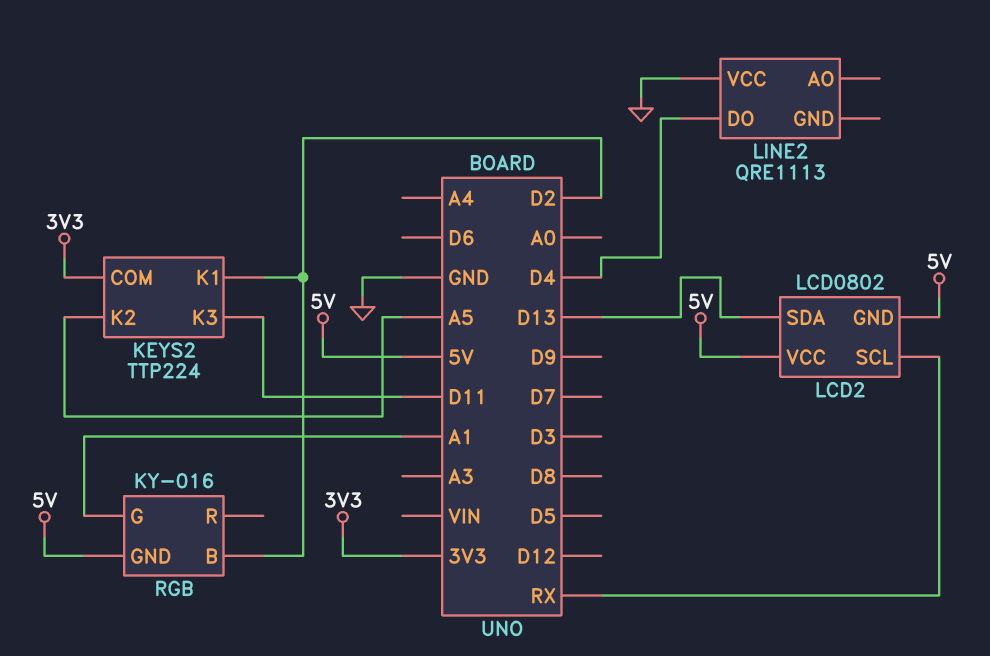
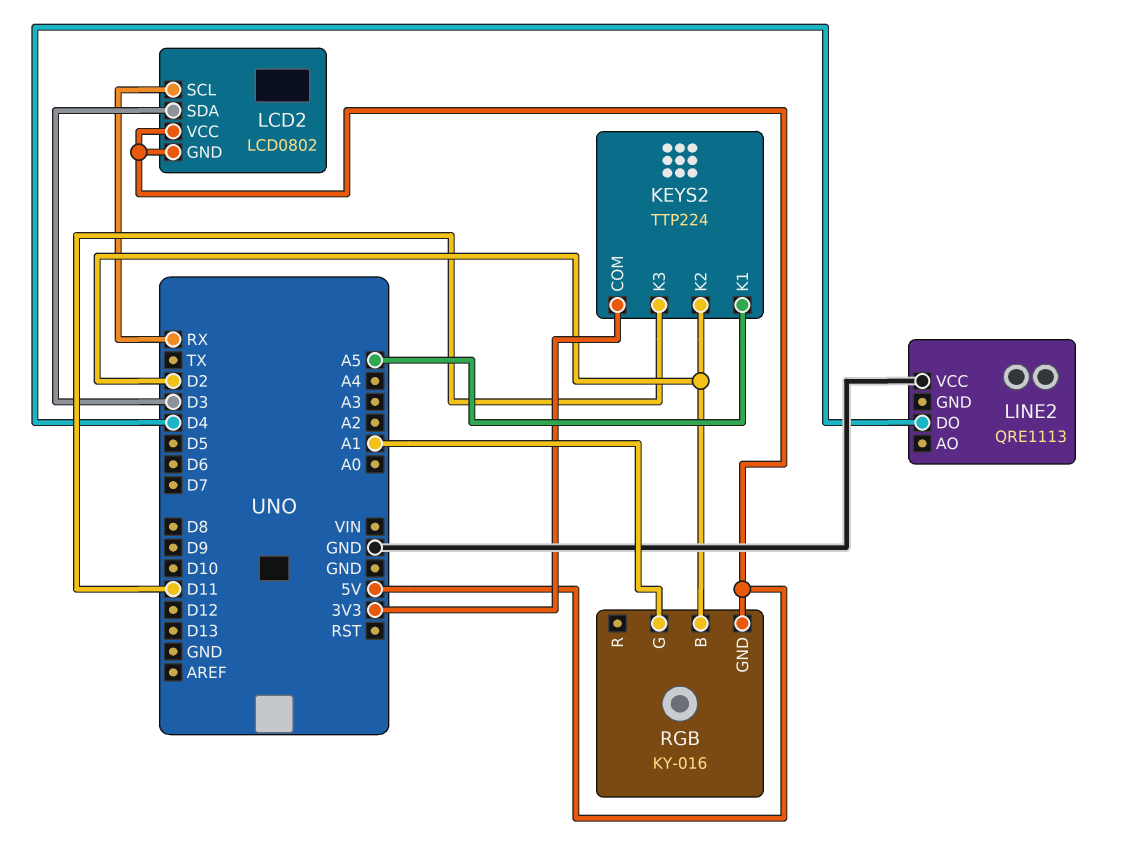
KEYS2 pin K1: D2 -> A5
KEYS2 pin K2: A5 -> D2
LCD2 pin SDA: D13 -> D3

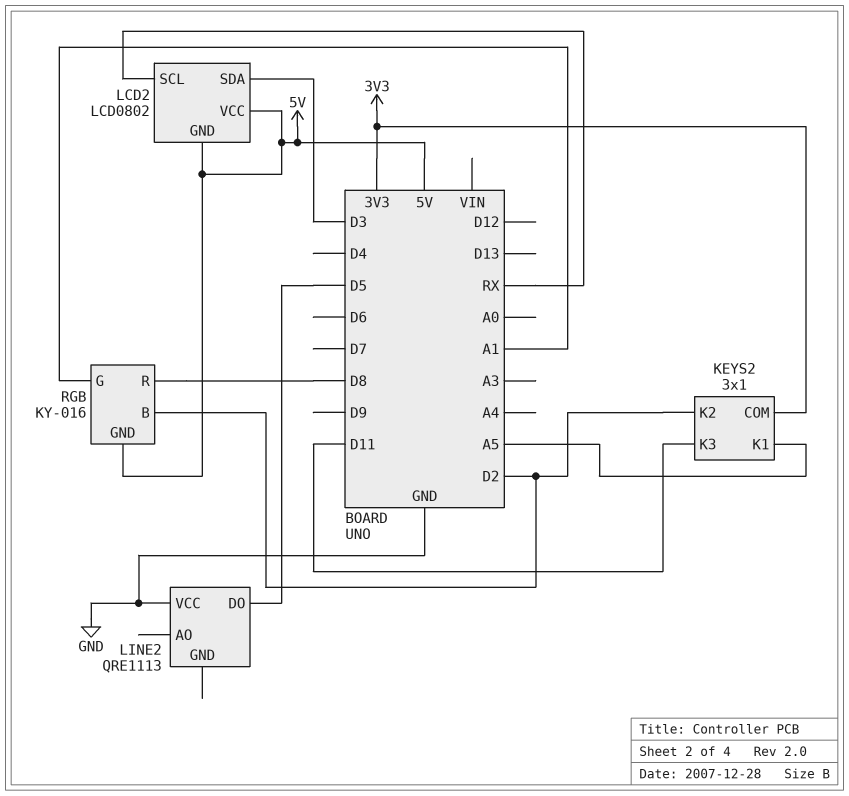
KEYS2: TTP224 -> 3x1
LINE2 pin DO: D4 -> D5
RGB pin R: none -> D8

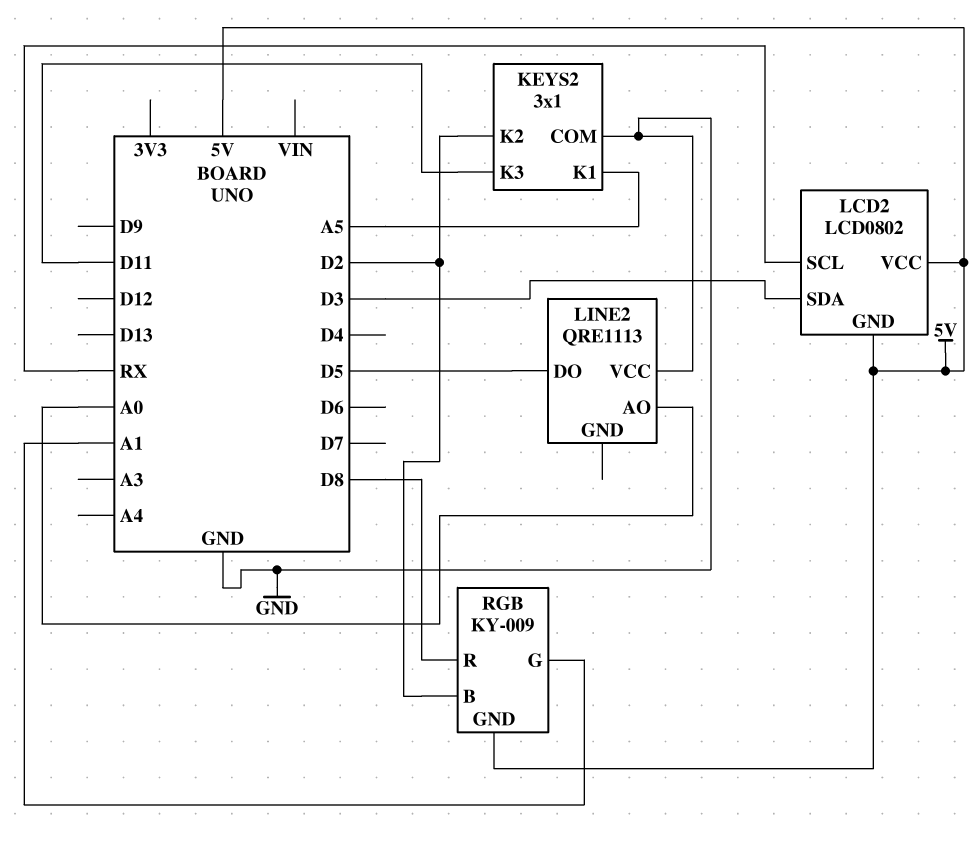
KEYS2 pin COM: 3V3 -> GND
LINE2 pin AO: none -> A0
RGB: KY-016 -> KY-009

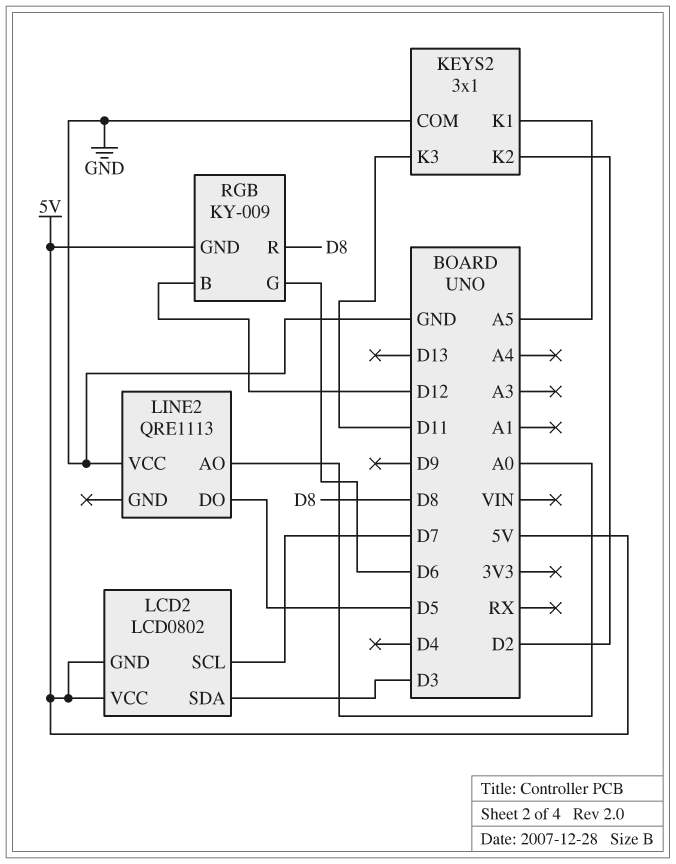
LCD2 pin SCL: RX -> D7
RGB pin B: D2 -> D12
RGB pin G: A1 -> D6

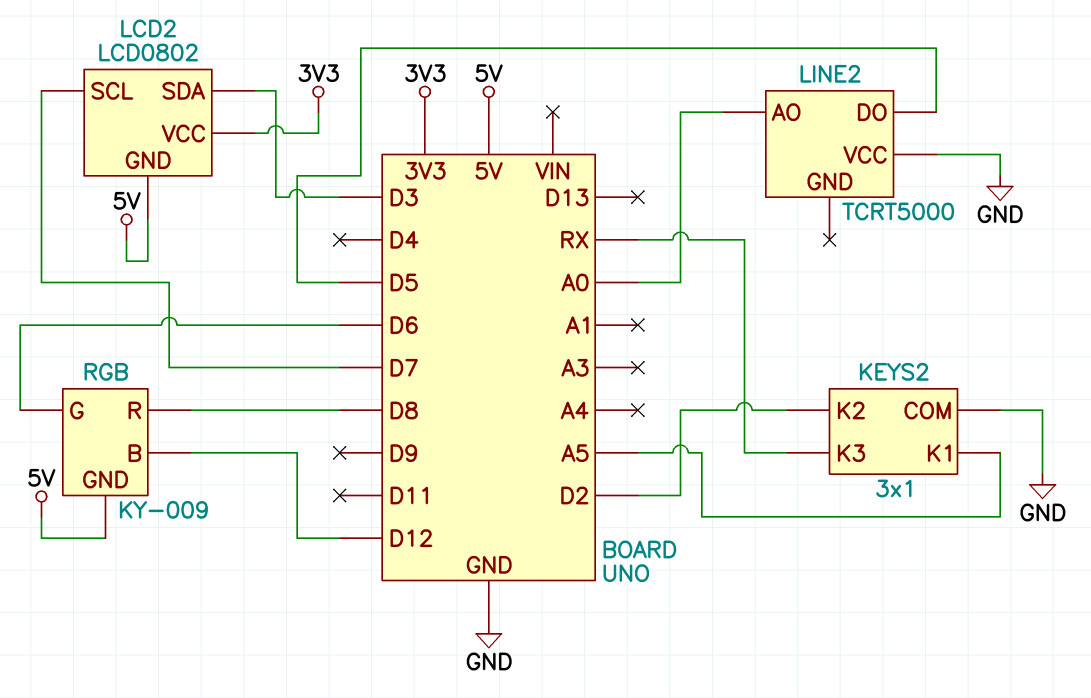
KEYS2 pin K3: D11 -> RX
LCD2 pin VCC: 5V -> 3V3
LINE2: QRE1113 -> TCRT5000

